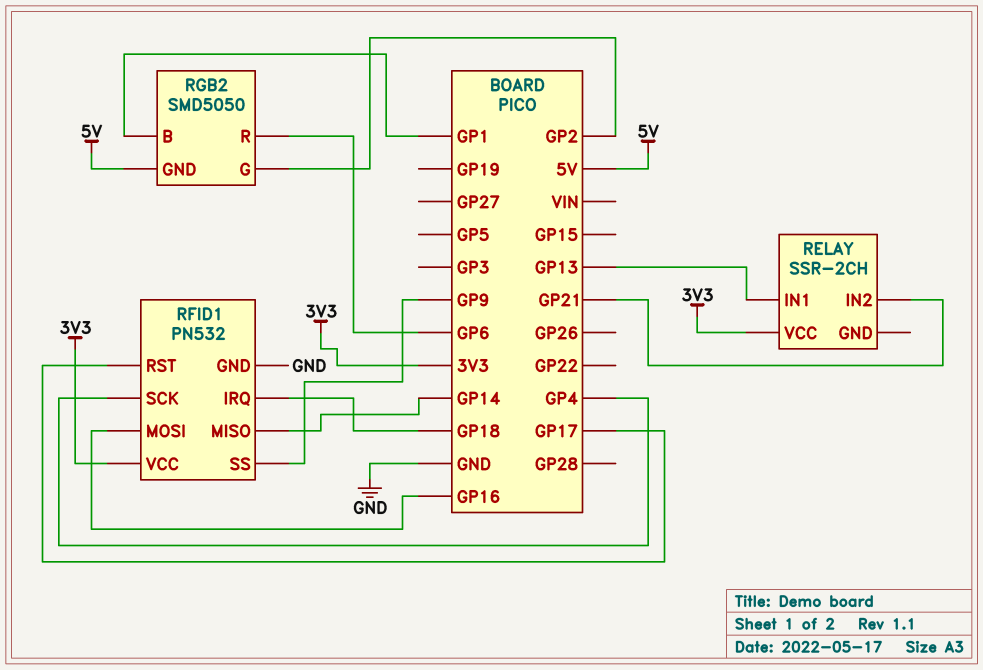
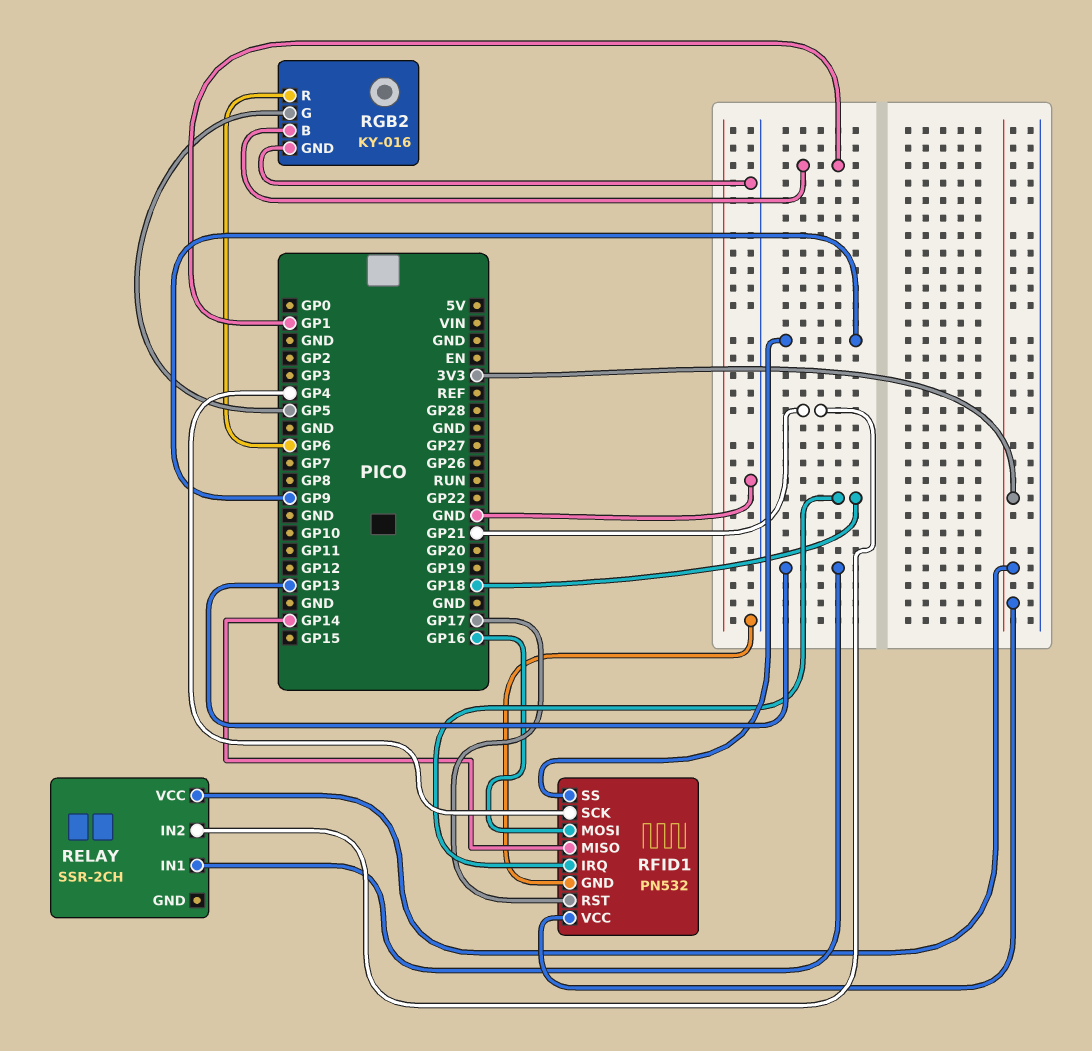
RGB2: SMD5050 -> KY-016
RGB2 pin G: GP2 -> GP5
RGB2 pin GND: 5V -> GND

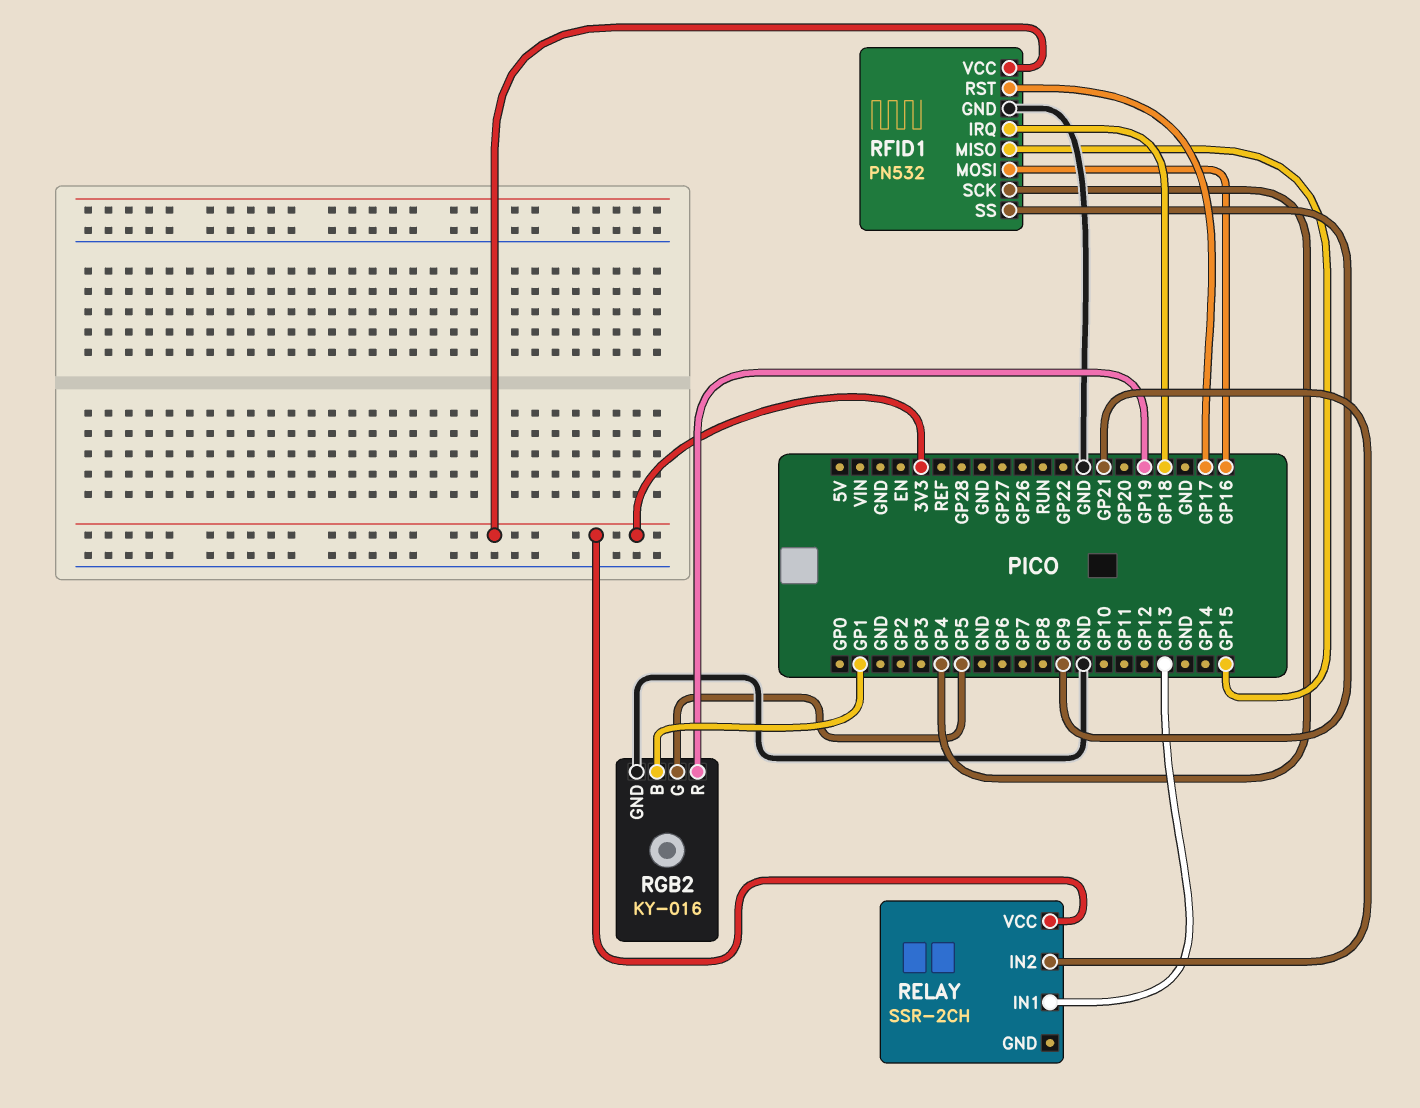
RFID1 pin MISO: GP14 -> GP15
RGB2 pin R: GP6 -> GP19

